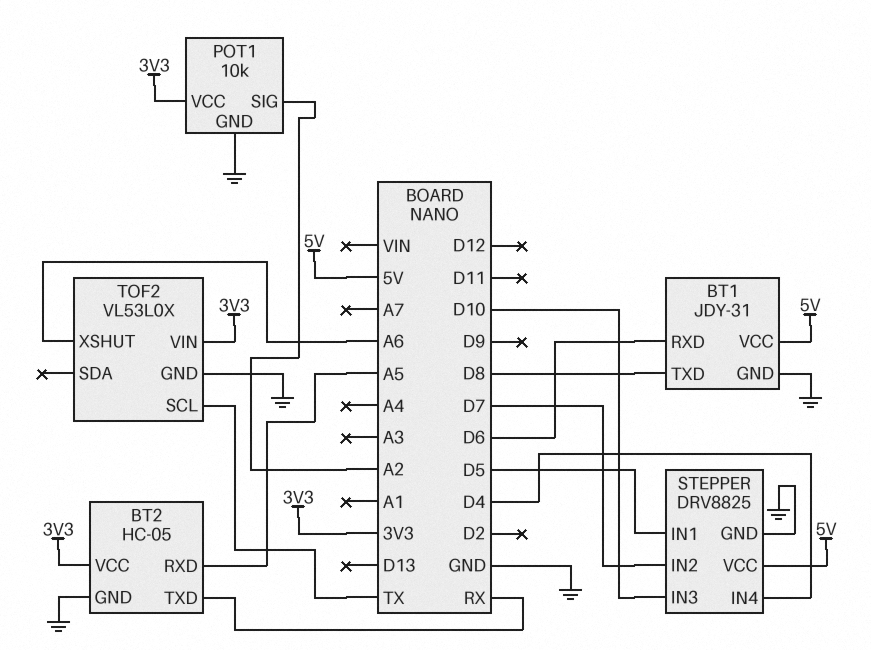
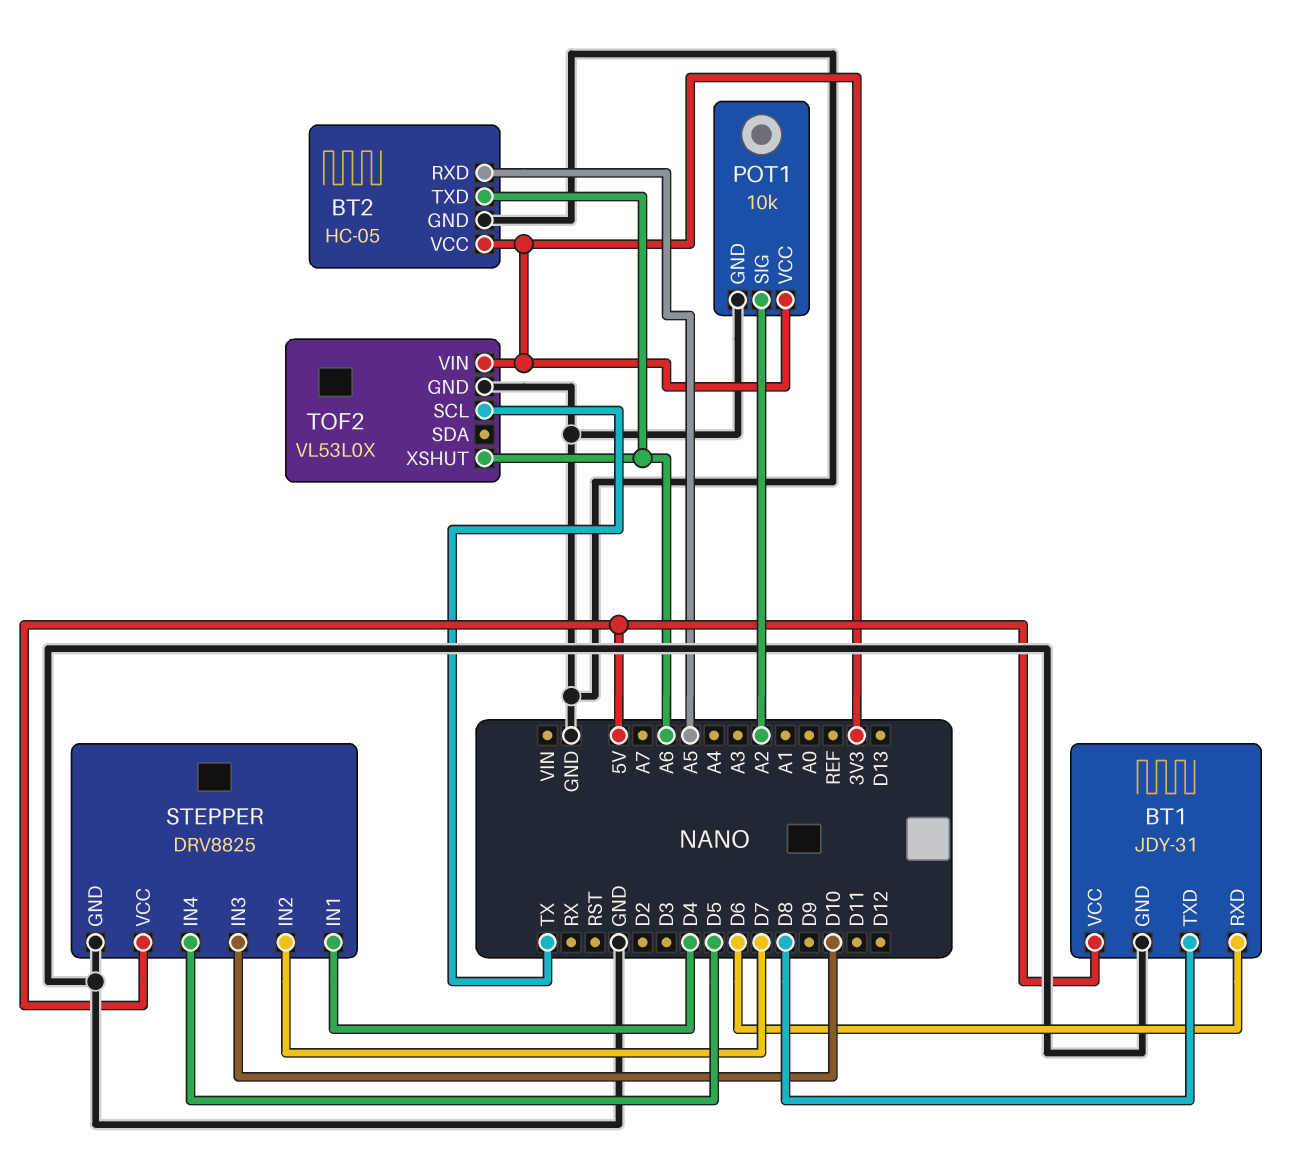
BT2 pin TXD: RX -> A6
STEPPER pin IN1: D5 -> D4
STEPPER pin IN4: D4 -> D5

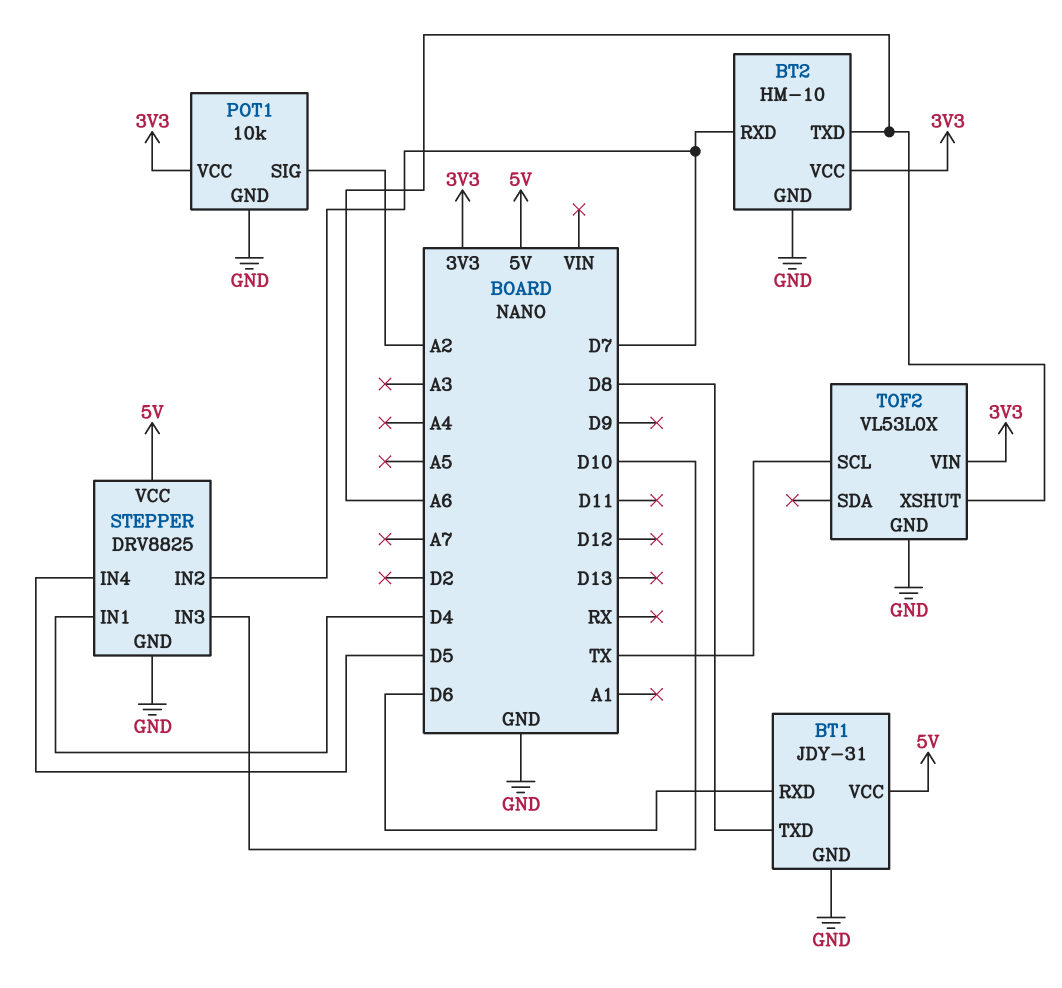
BT2: HC-05 -> HM-10
BT2 pin RXD: A5 -> D7

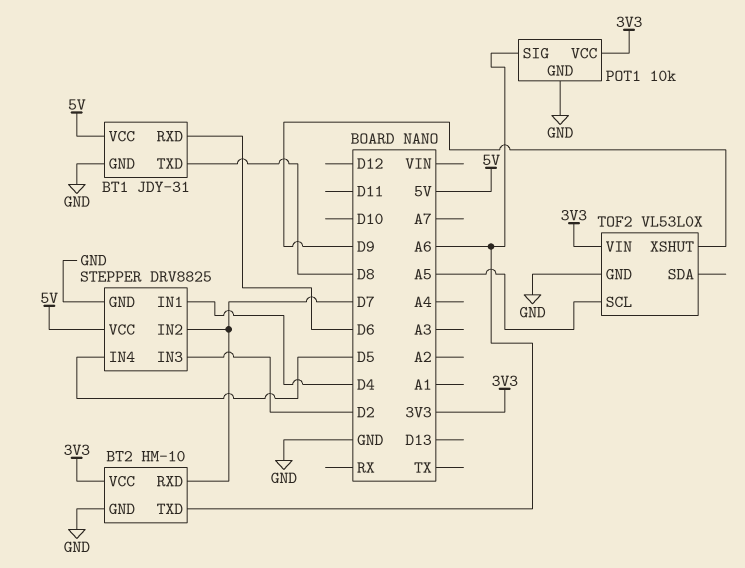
POT1 pin SIG: A2 -> A6
STEPPER pin IN3: D10 -> D2
TOF2 pin SCL: TX -> A5
TOF2 pin XSHUT: A6 -> D9

